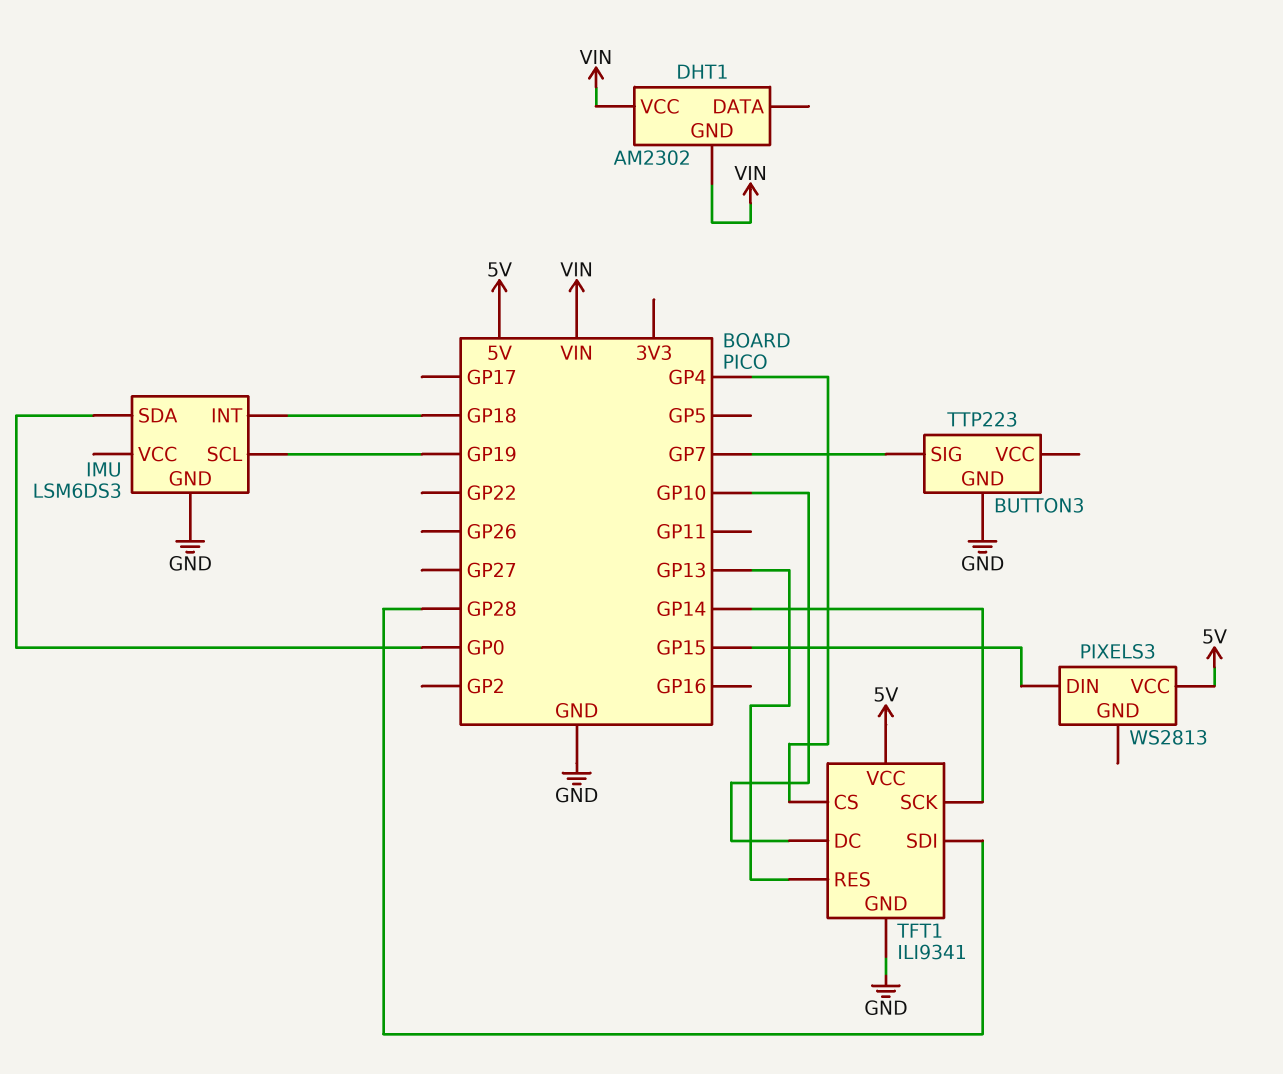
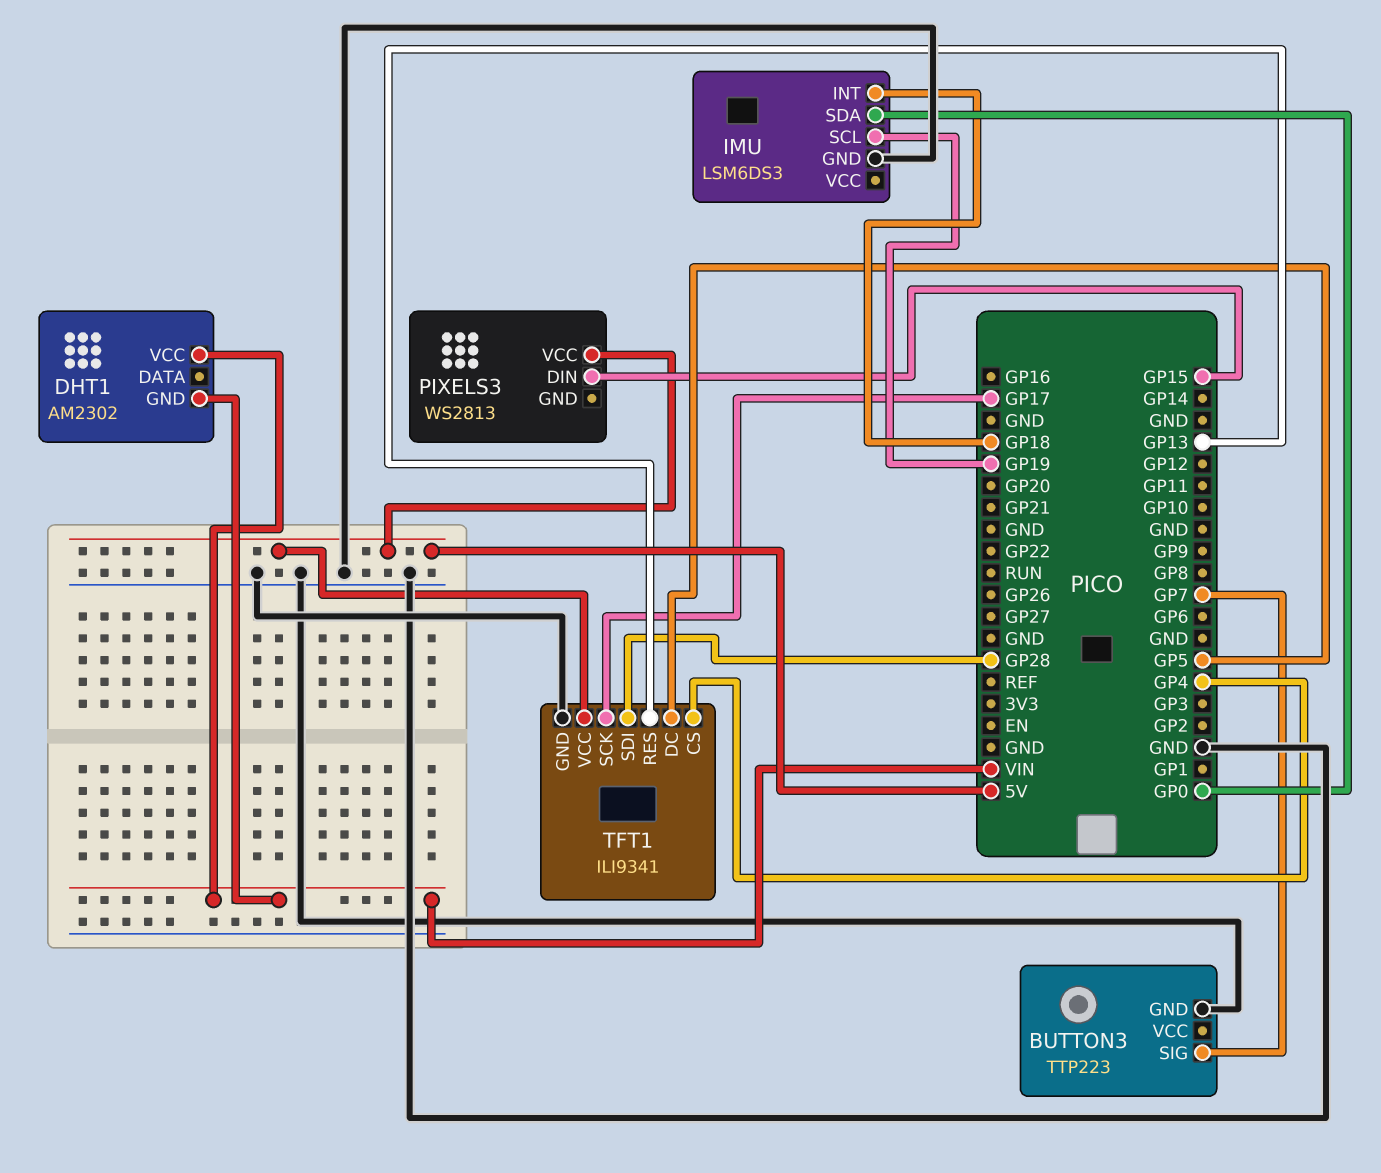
TFT1 pin DC: GP10 -> GP5
TFT1 pin SCK: GP14 -> GP17

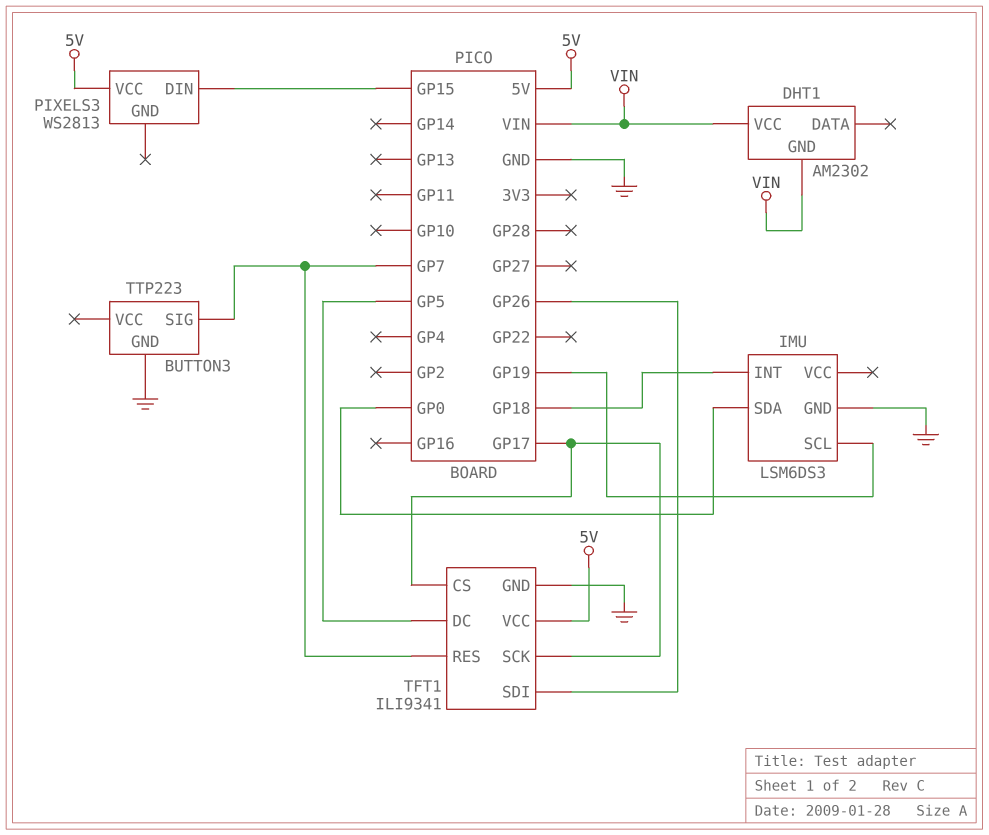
TFT1 pin CS: GP4 -> GP17
TFT1 pin RES: GP13 -> GP7
TFT1 pin SDI: GP28 -> GP26

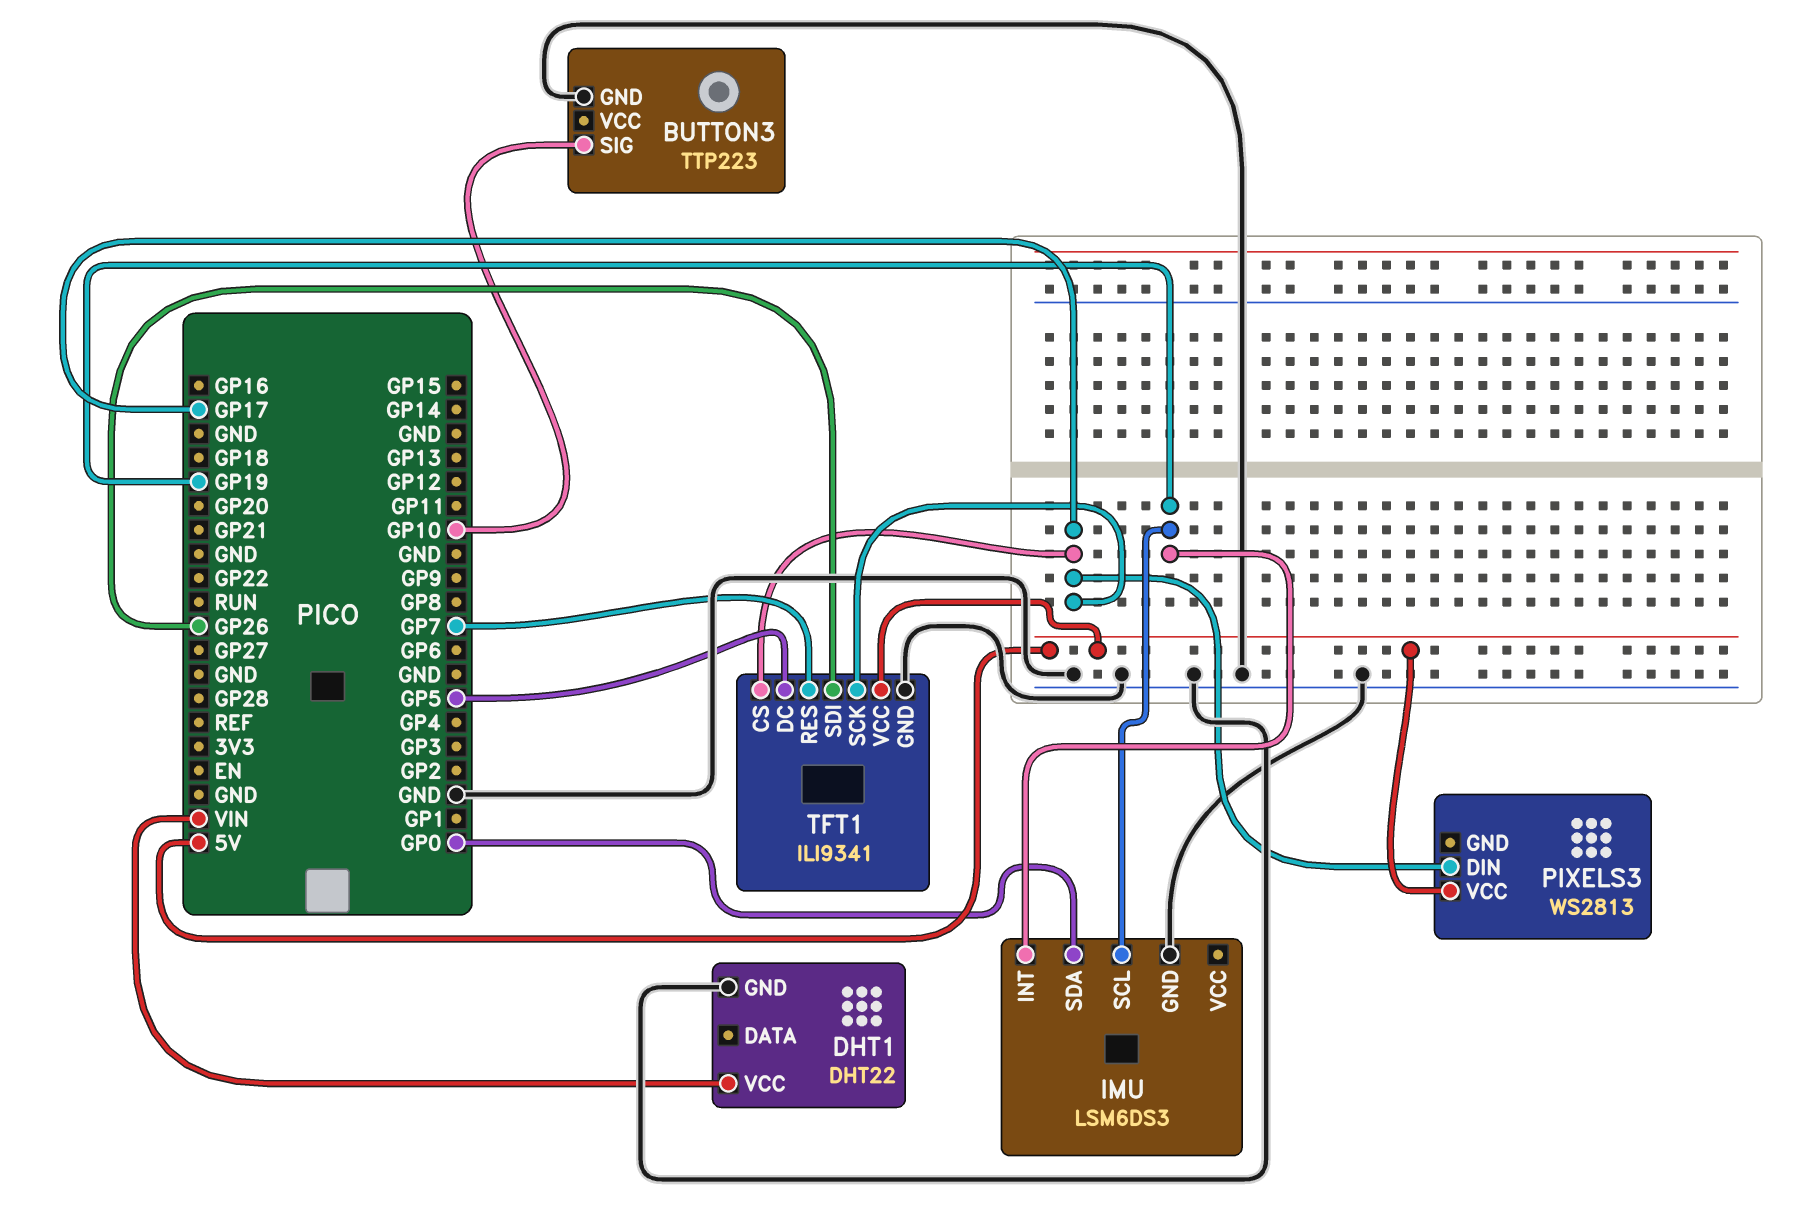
BUTTON3 pin SIG: GP7 -> GP10
DHT1: AM2302 -> DHT22
DHT1 pin GND: VIN -> GND
IMU pin INT: GP18 -> GP19
PIXELS3 pin DIN: GP15 -> GP17

